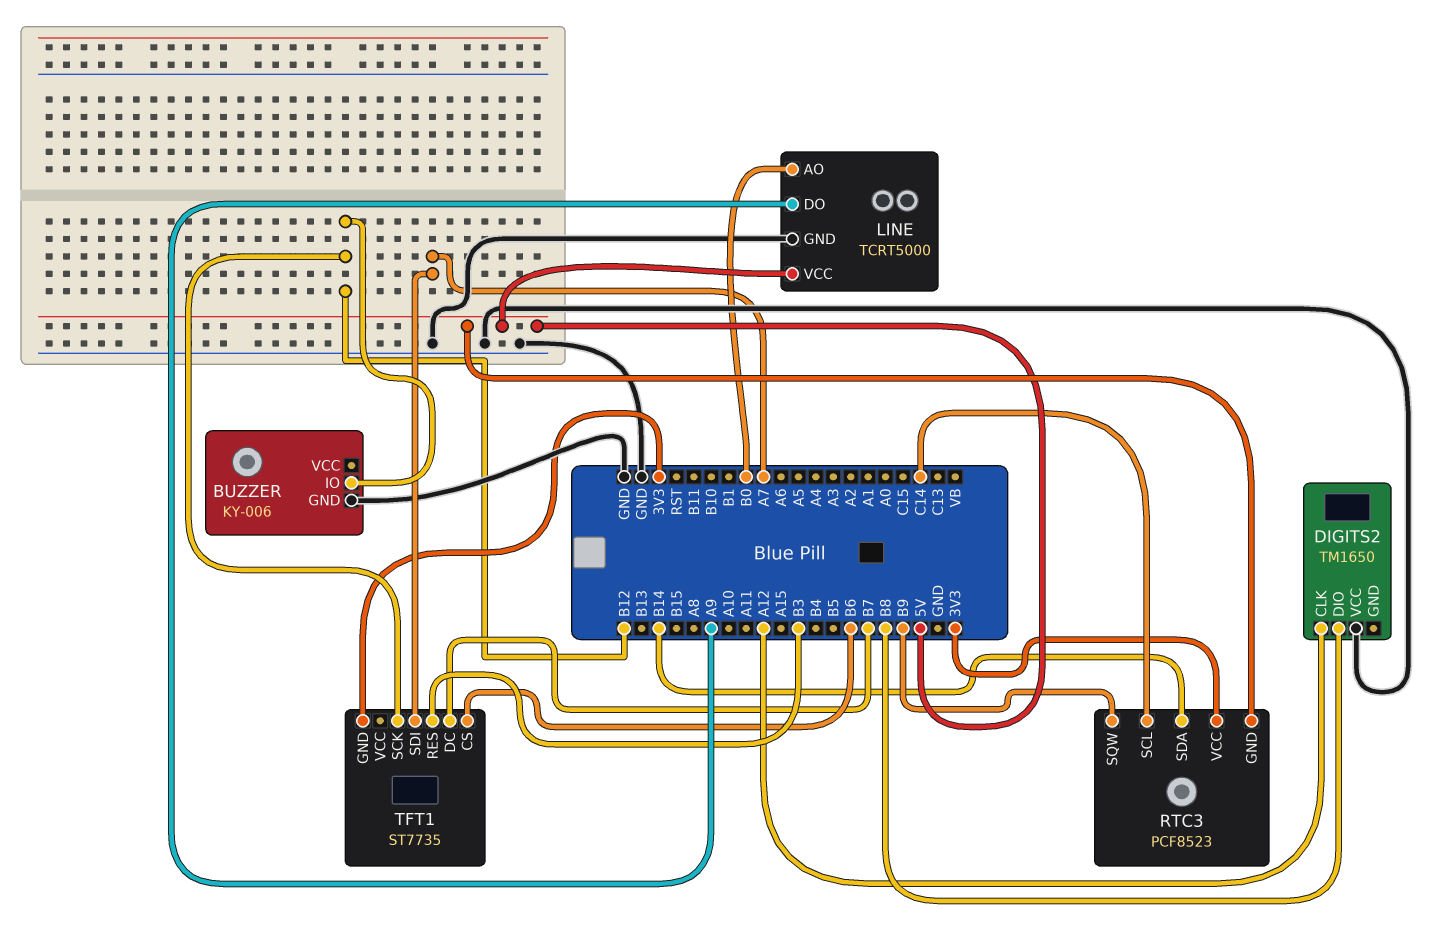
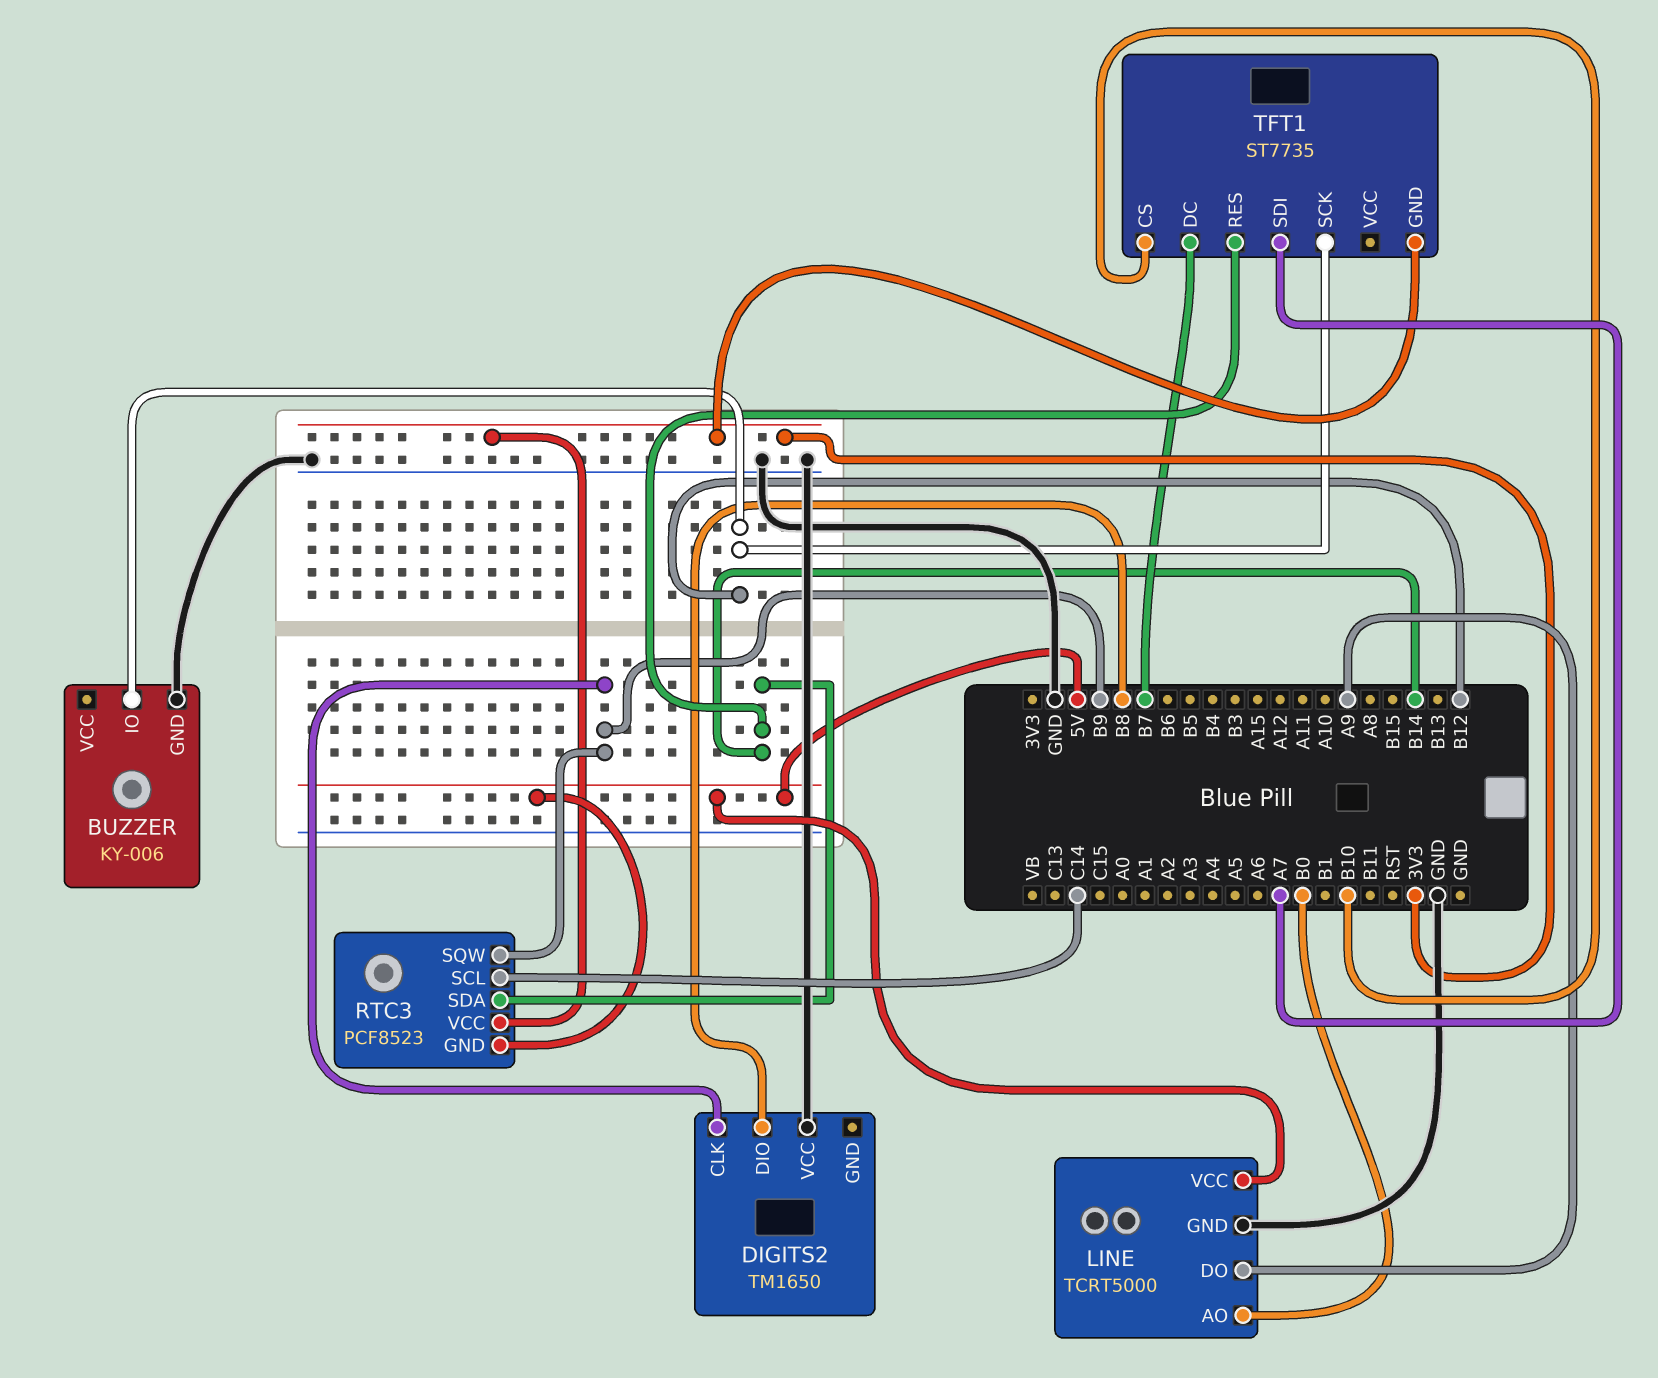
DIGITS2 pin CLK: A12 -> B9
TFT1 pin CS: B6 -> B10
TFT1 pin RES: B3 -> B14

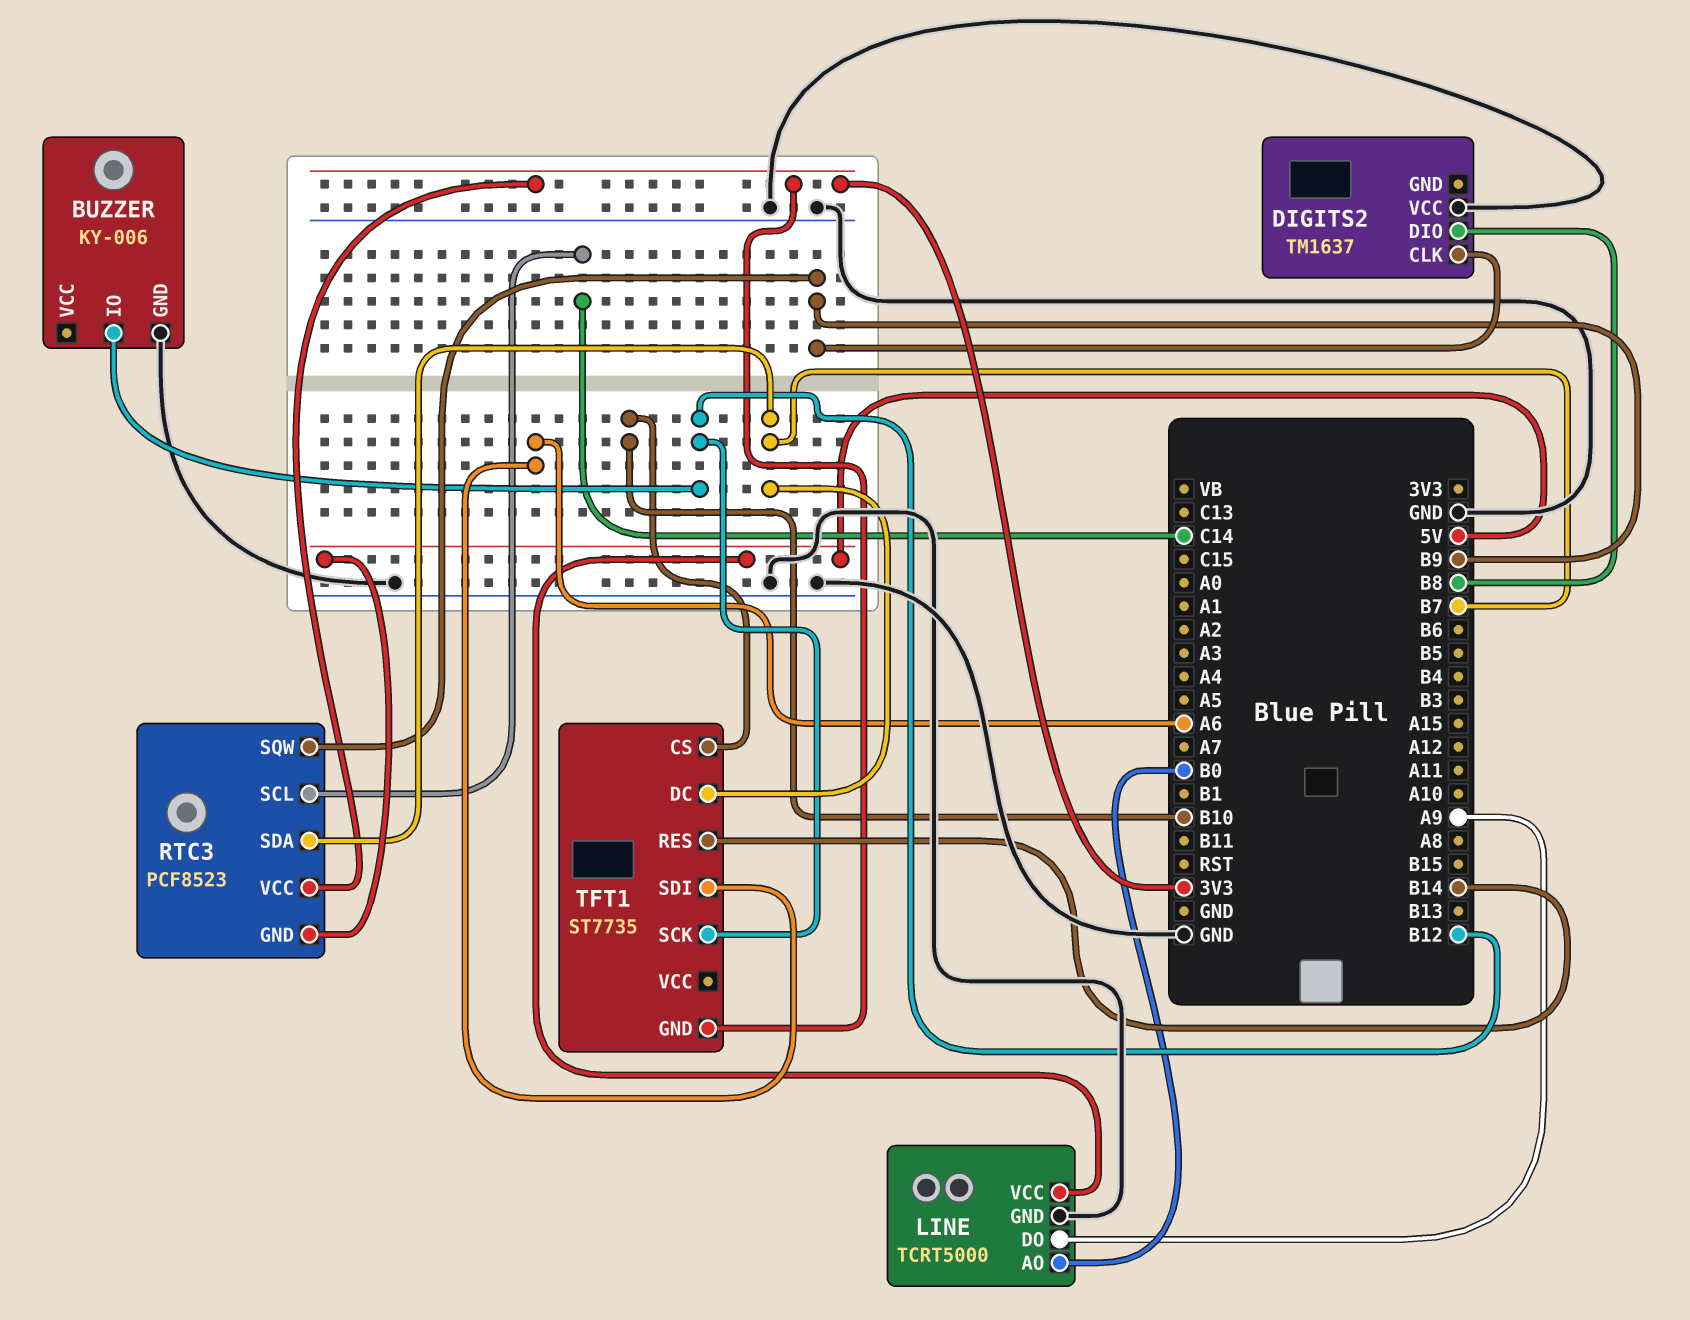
DIGITS2: TM1650 -> TM1637
RTC3 pin SDA: B14 -> B7
TFT1 pin SDI: A7 -> A6

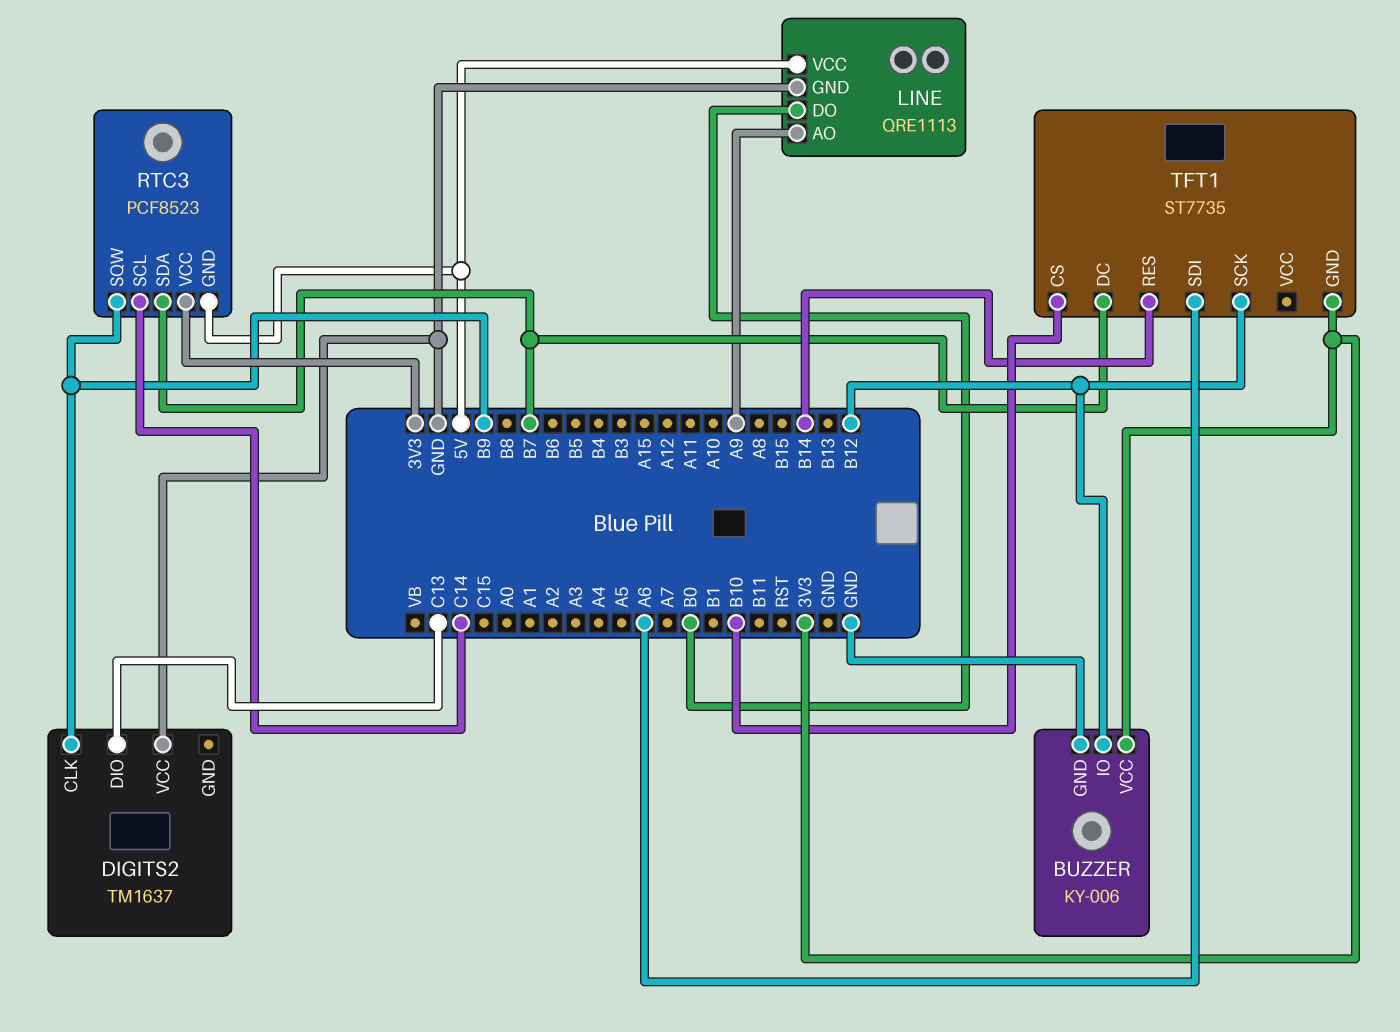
BUZZER pin VCC: none -> 3V3
DIGITS2 pin DIO: B8 -> C13
LINE: TCRT5000 -> QRE1113
LINE pin AO: B0 -> A9
LINE pin DO: A9 -> B0

